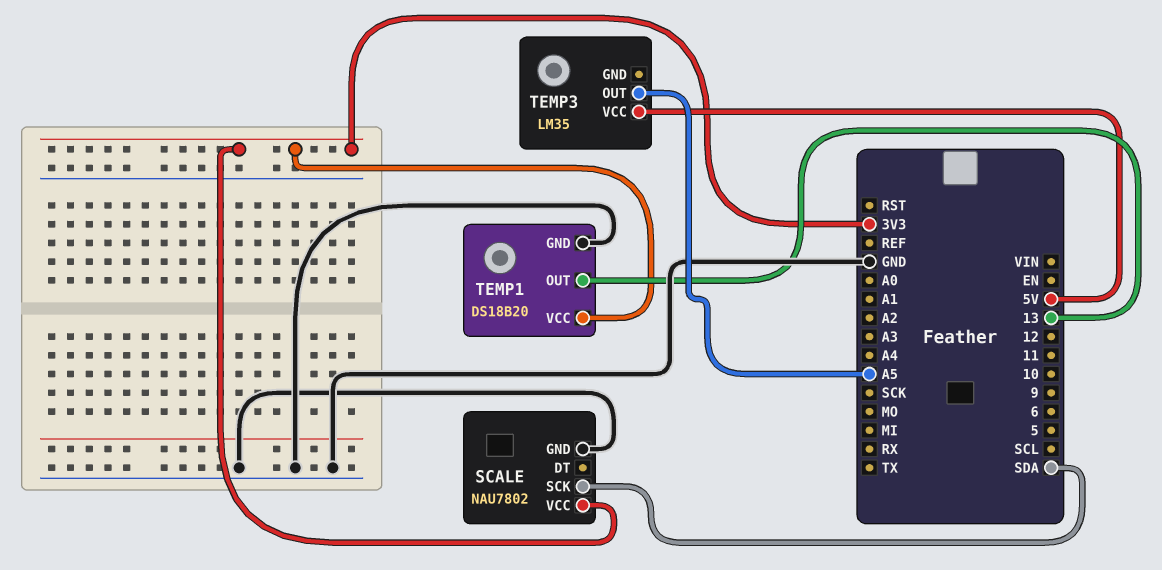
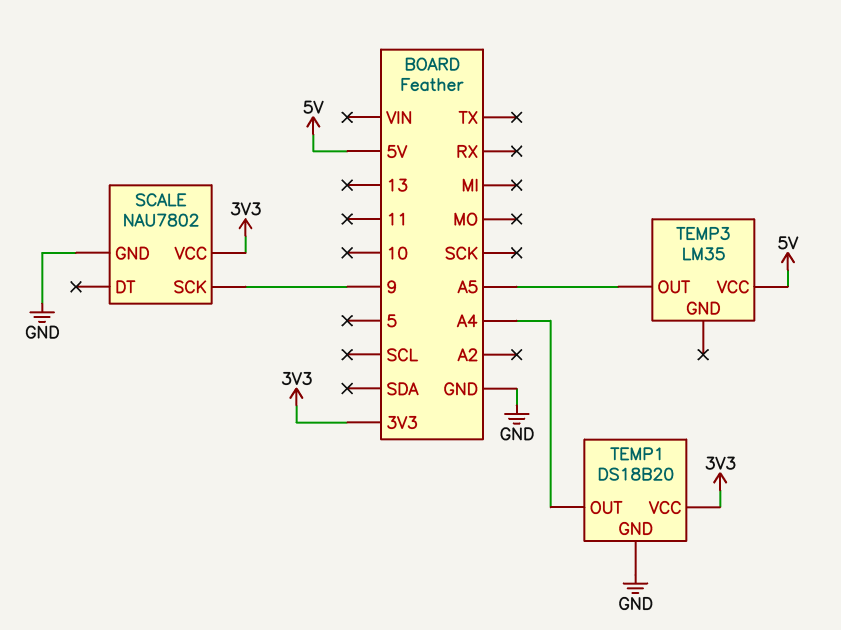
SCALE pin SCK: SDA -> 9
TEMP1 pin OUT: 13 -> A4

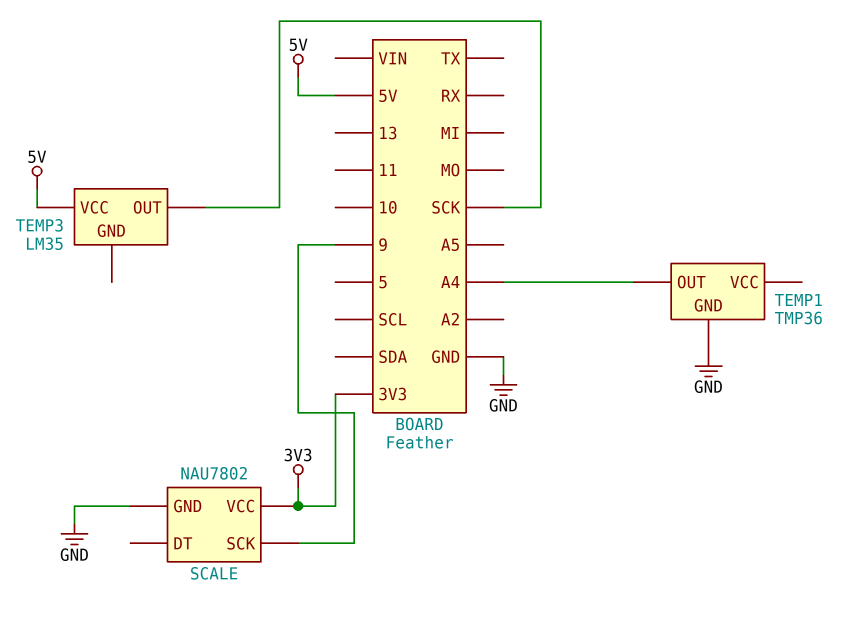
TEMP1: DS18B20 -> TMP36
TEMP1 pin VCC: 3V3 -> none
TEMP3 pin OUT: A5 -> SCK

